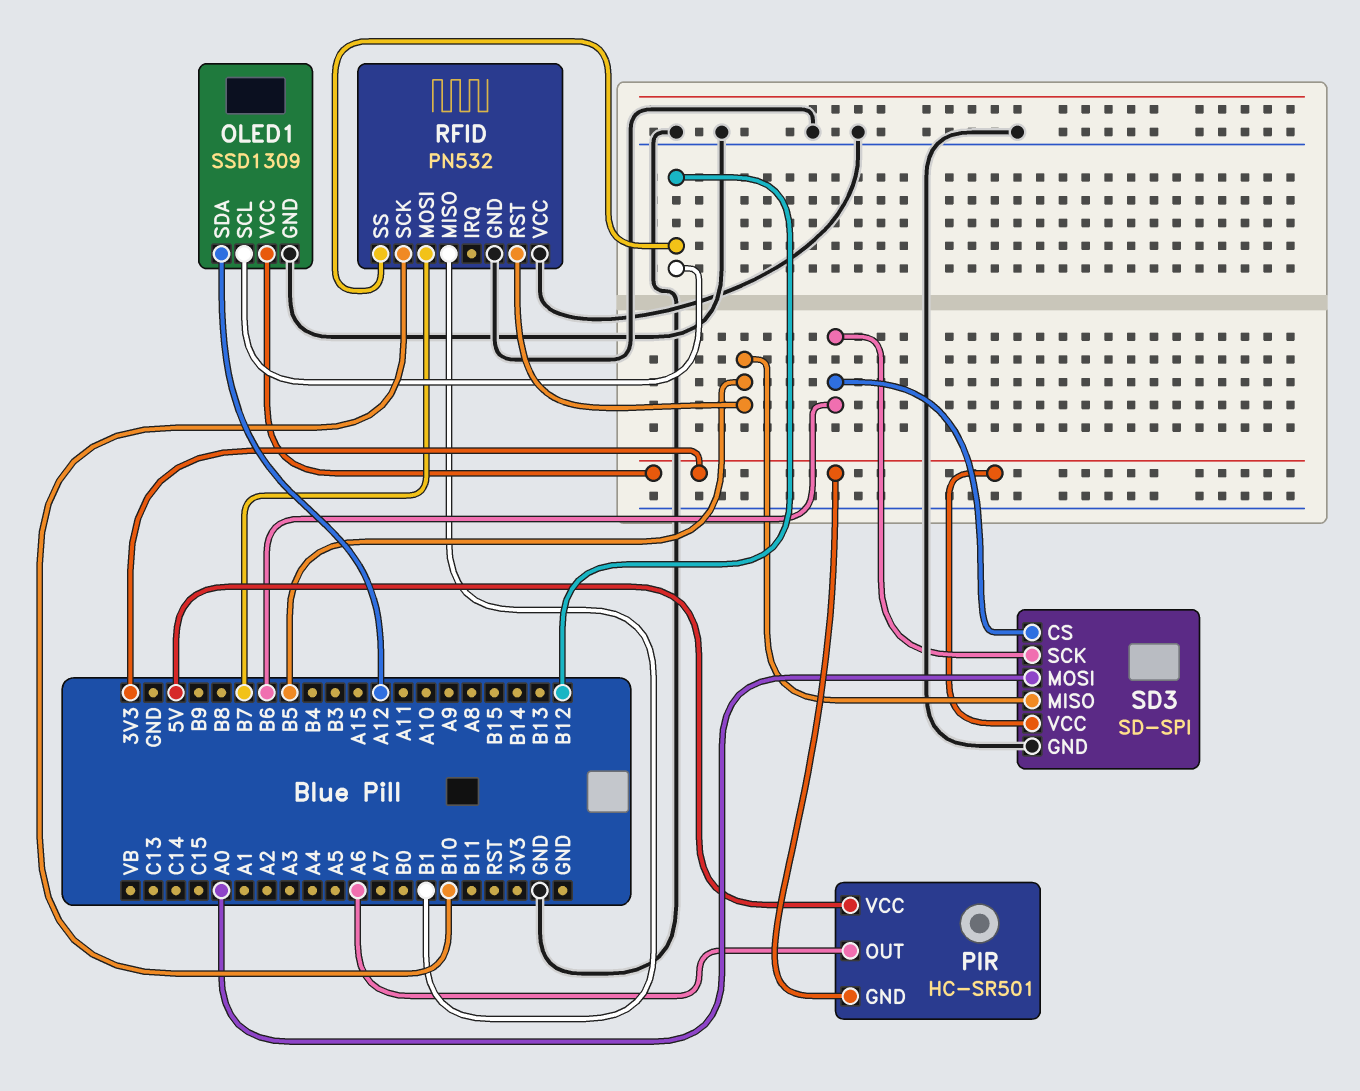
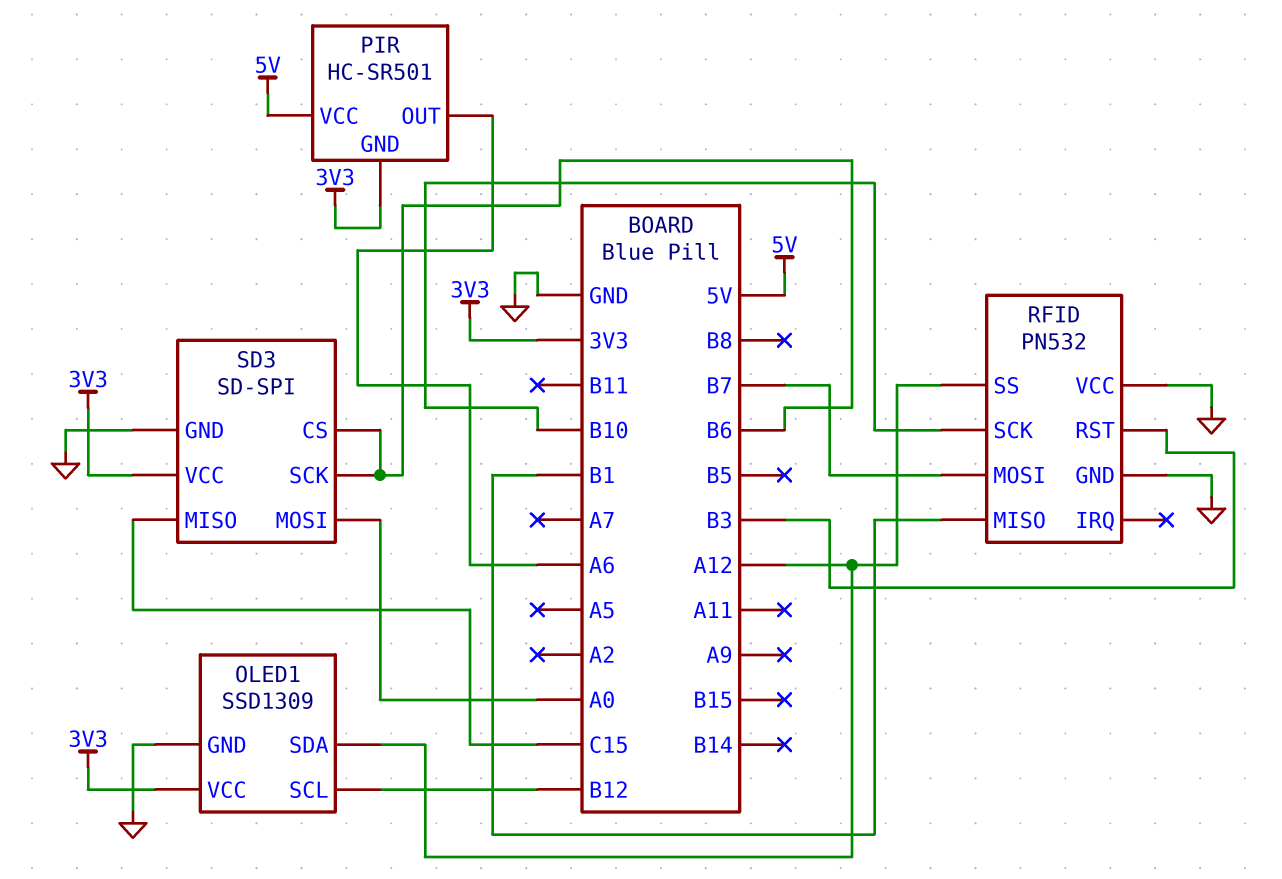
RFID pin RST: B5 -> B3
RFID pin SS: B12 -> A12
SD3 pin MISO: B5 -> C15

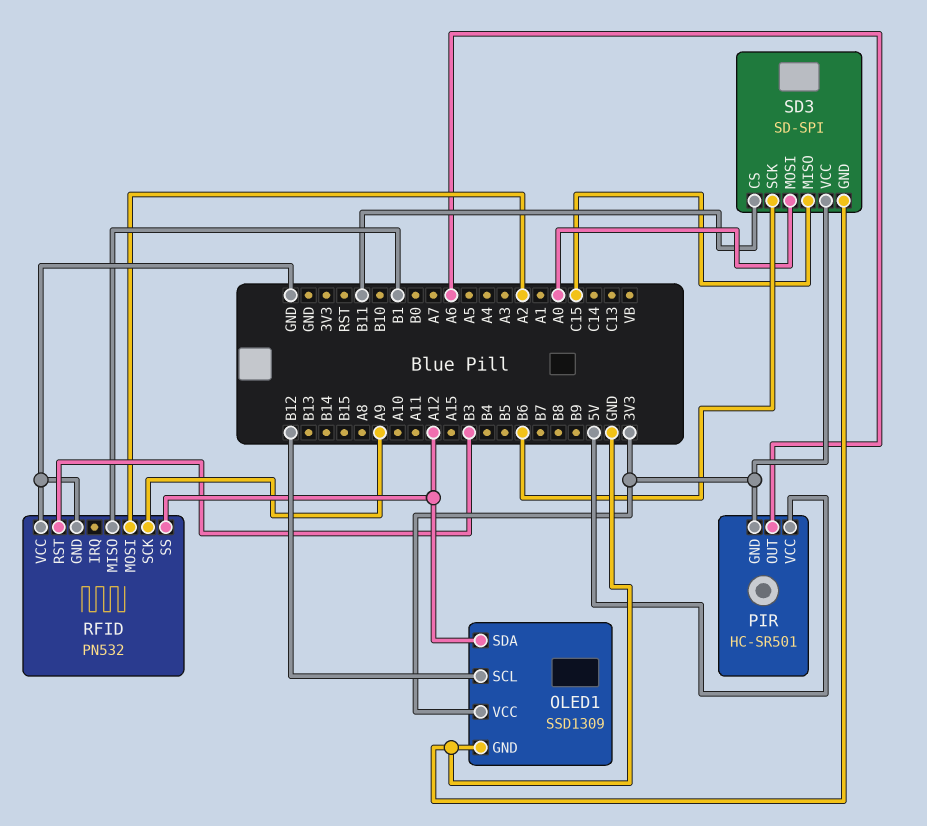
RFID pin MOSI: B7 -> A2
RFID pin SCK: B10 -> A9
SD3 pin CS: B6 -> B11

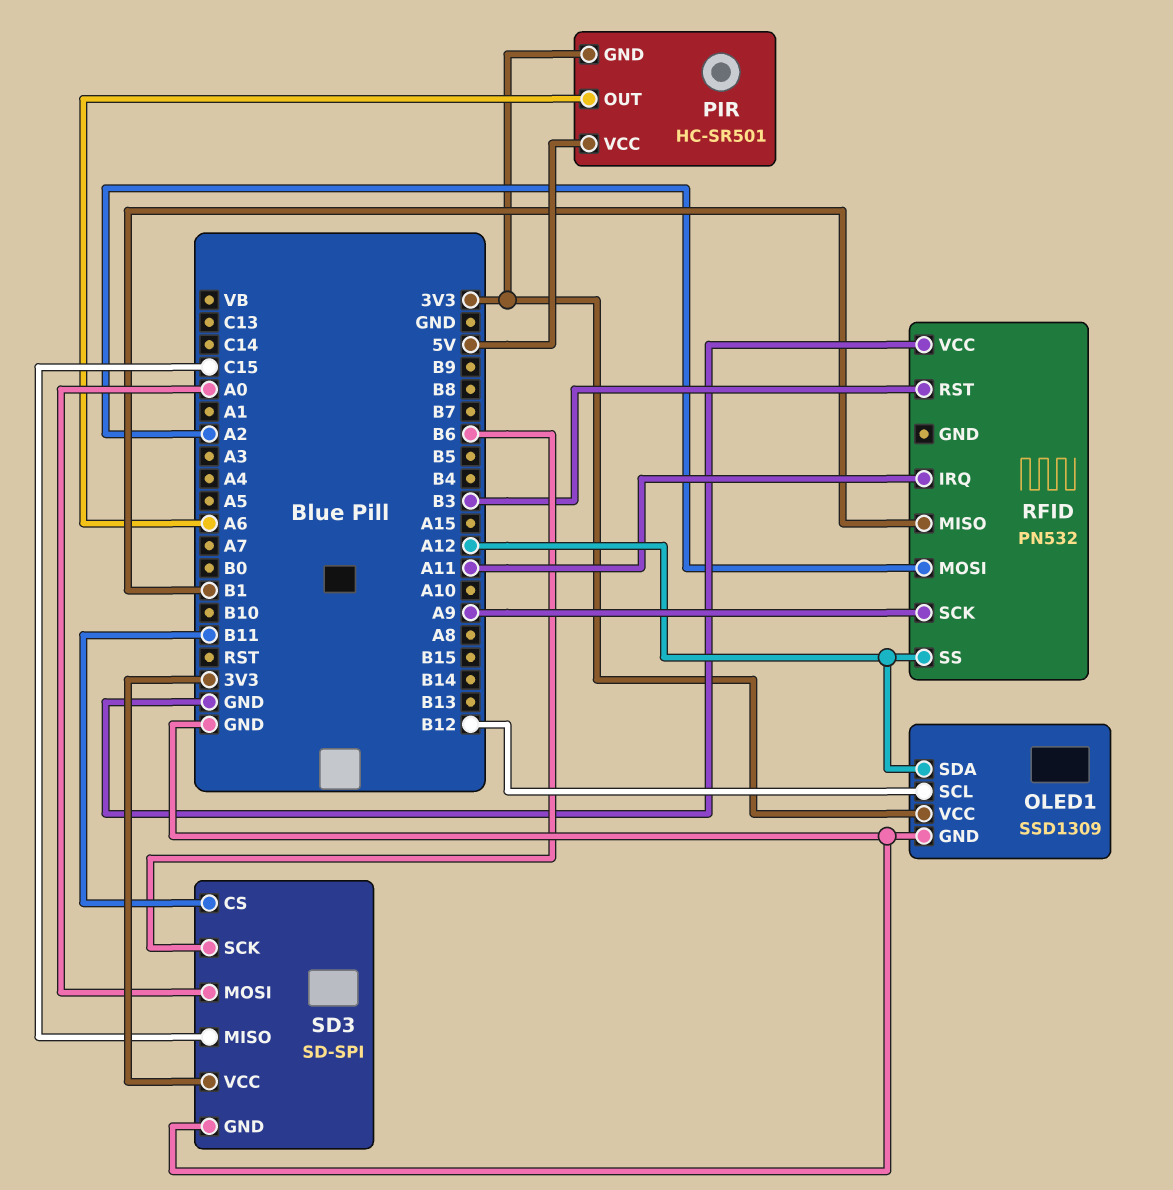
RFID pin GND: GND -> none
RFID pin IRQ: none -> A11

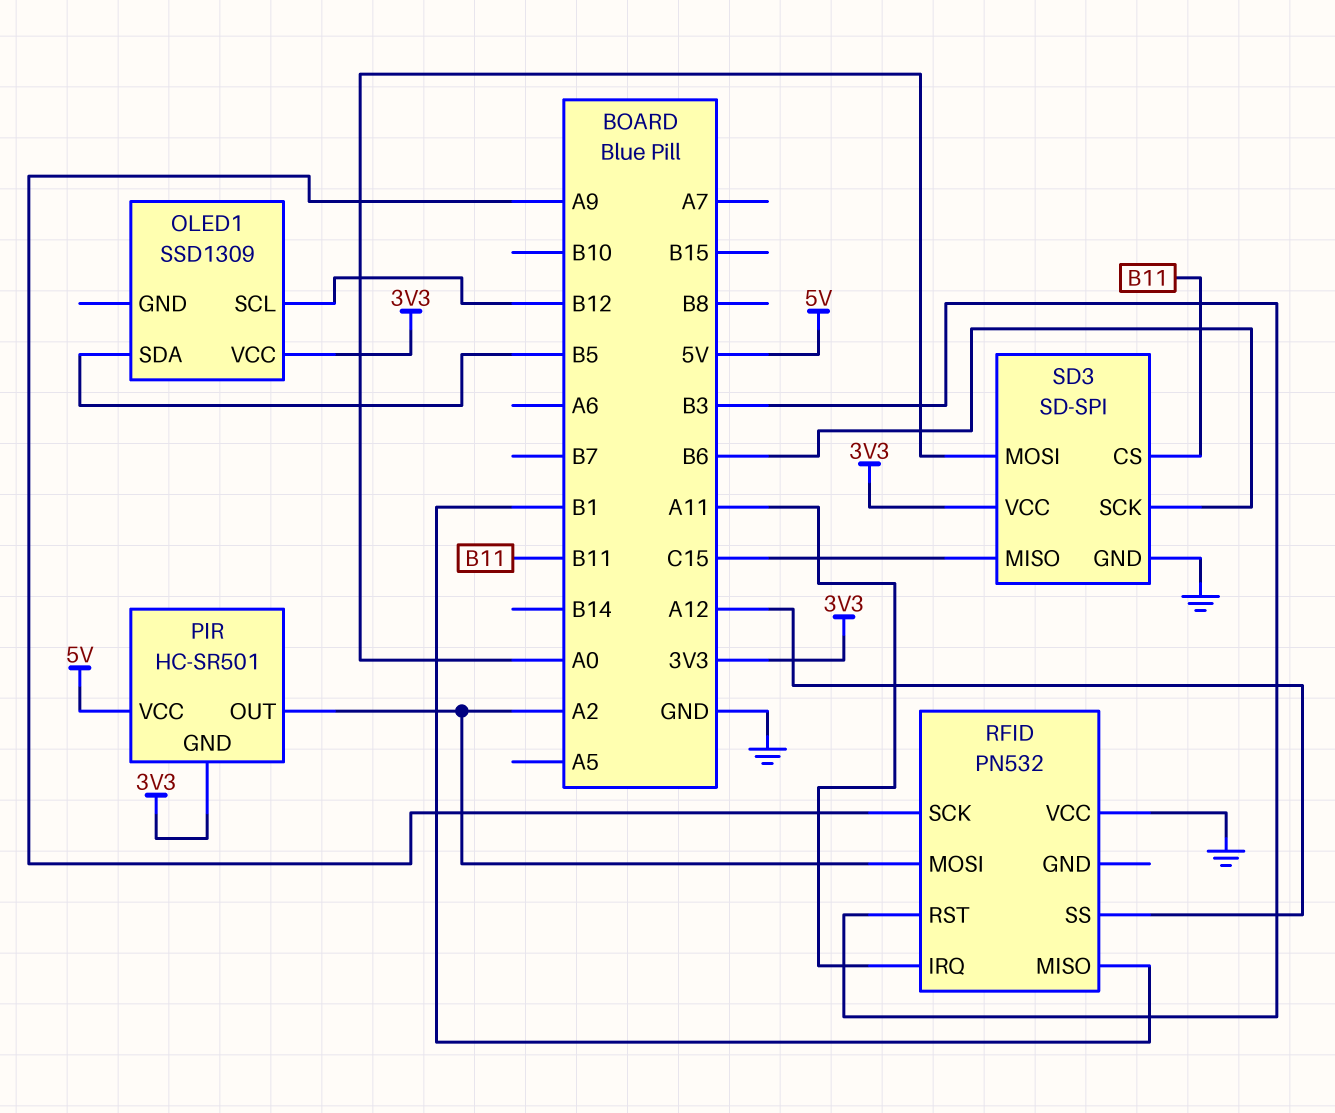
OLED1 pin GND: GND -> none
OLED1 pin SDA: A12 -> B5
PIR pin OUT: A6 -> A2

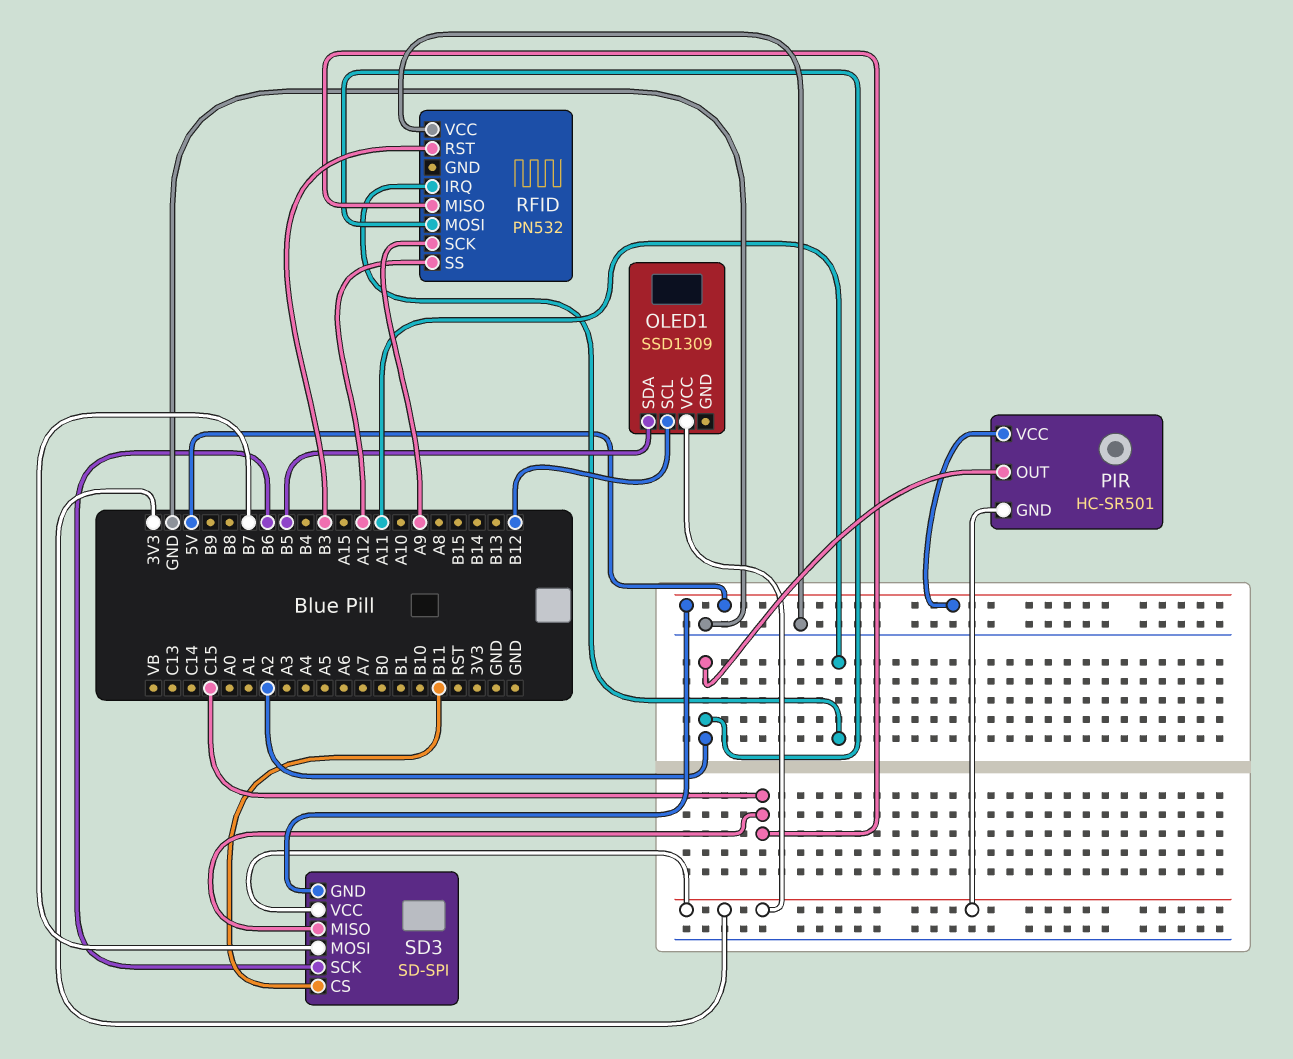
RFID pin MISO: B1 -> C15
SD3 pin GND: GND -> 5V
SD3 pin MOSI: A0 -> B7

